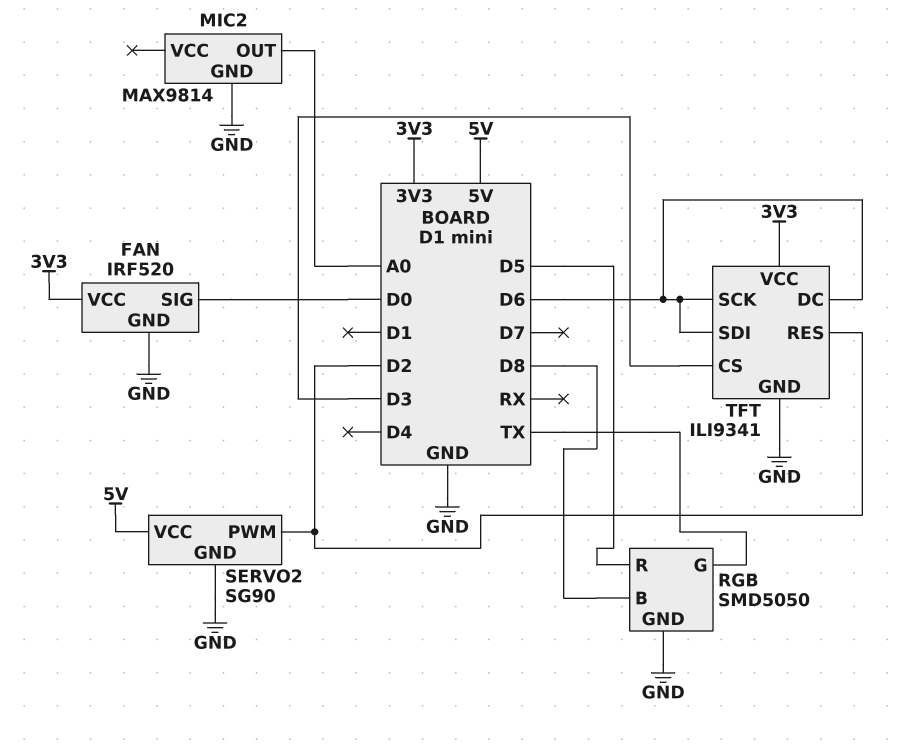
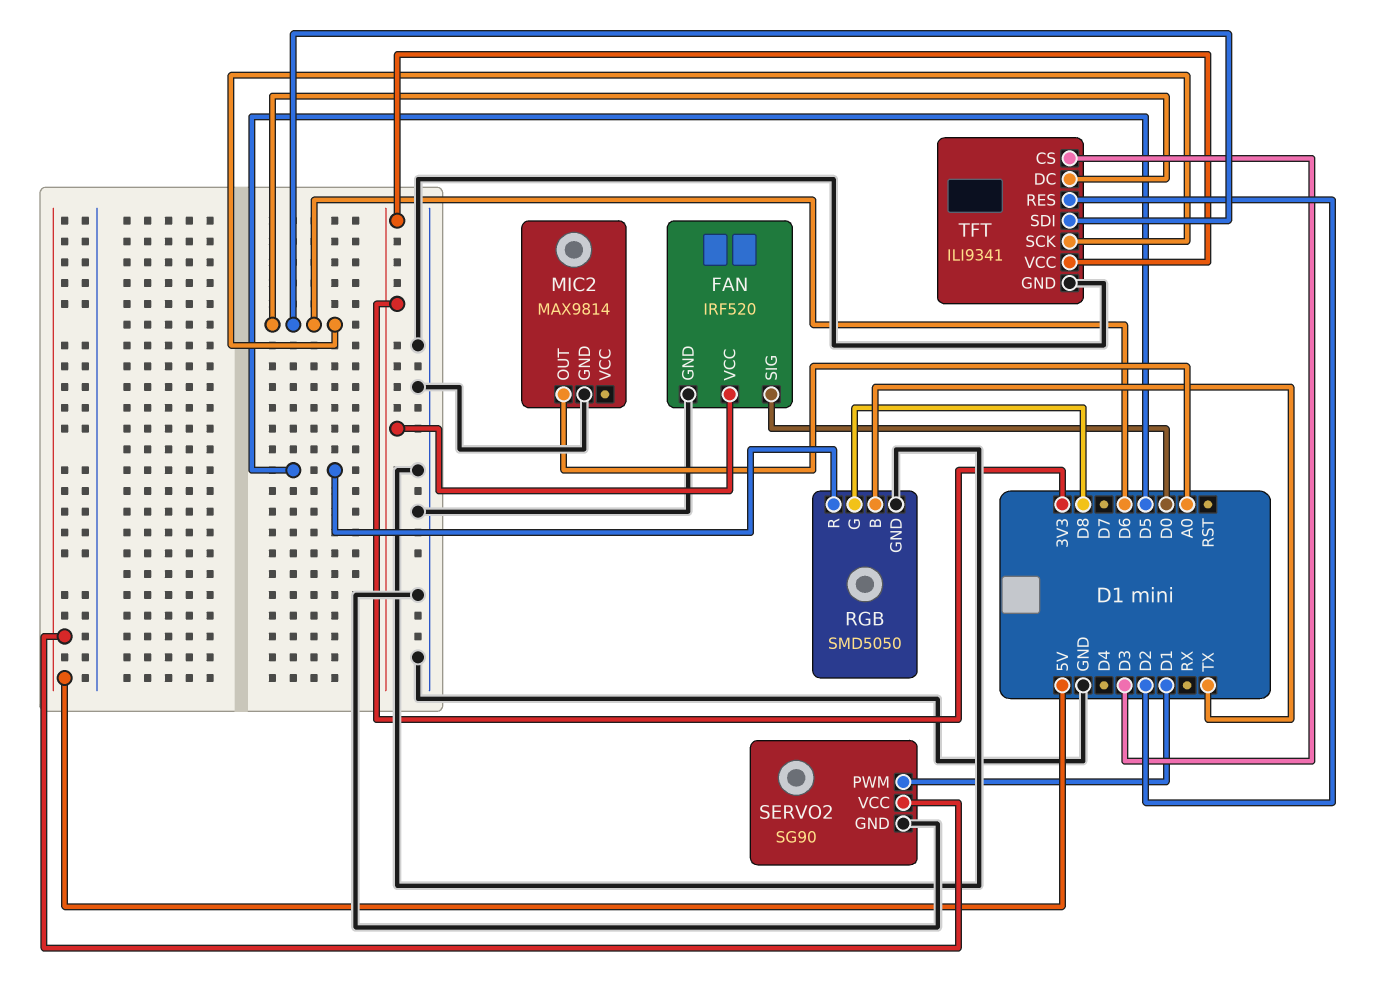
RGB pin B: D8 -> TX
RGB pin G: TX -> D8
SERVO2 pin PWM: D2 -> D1

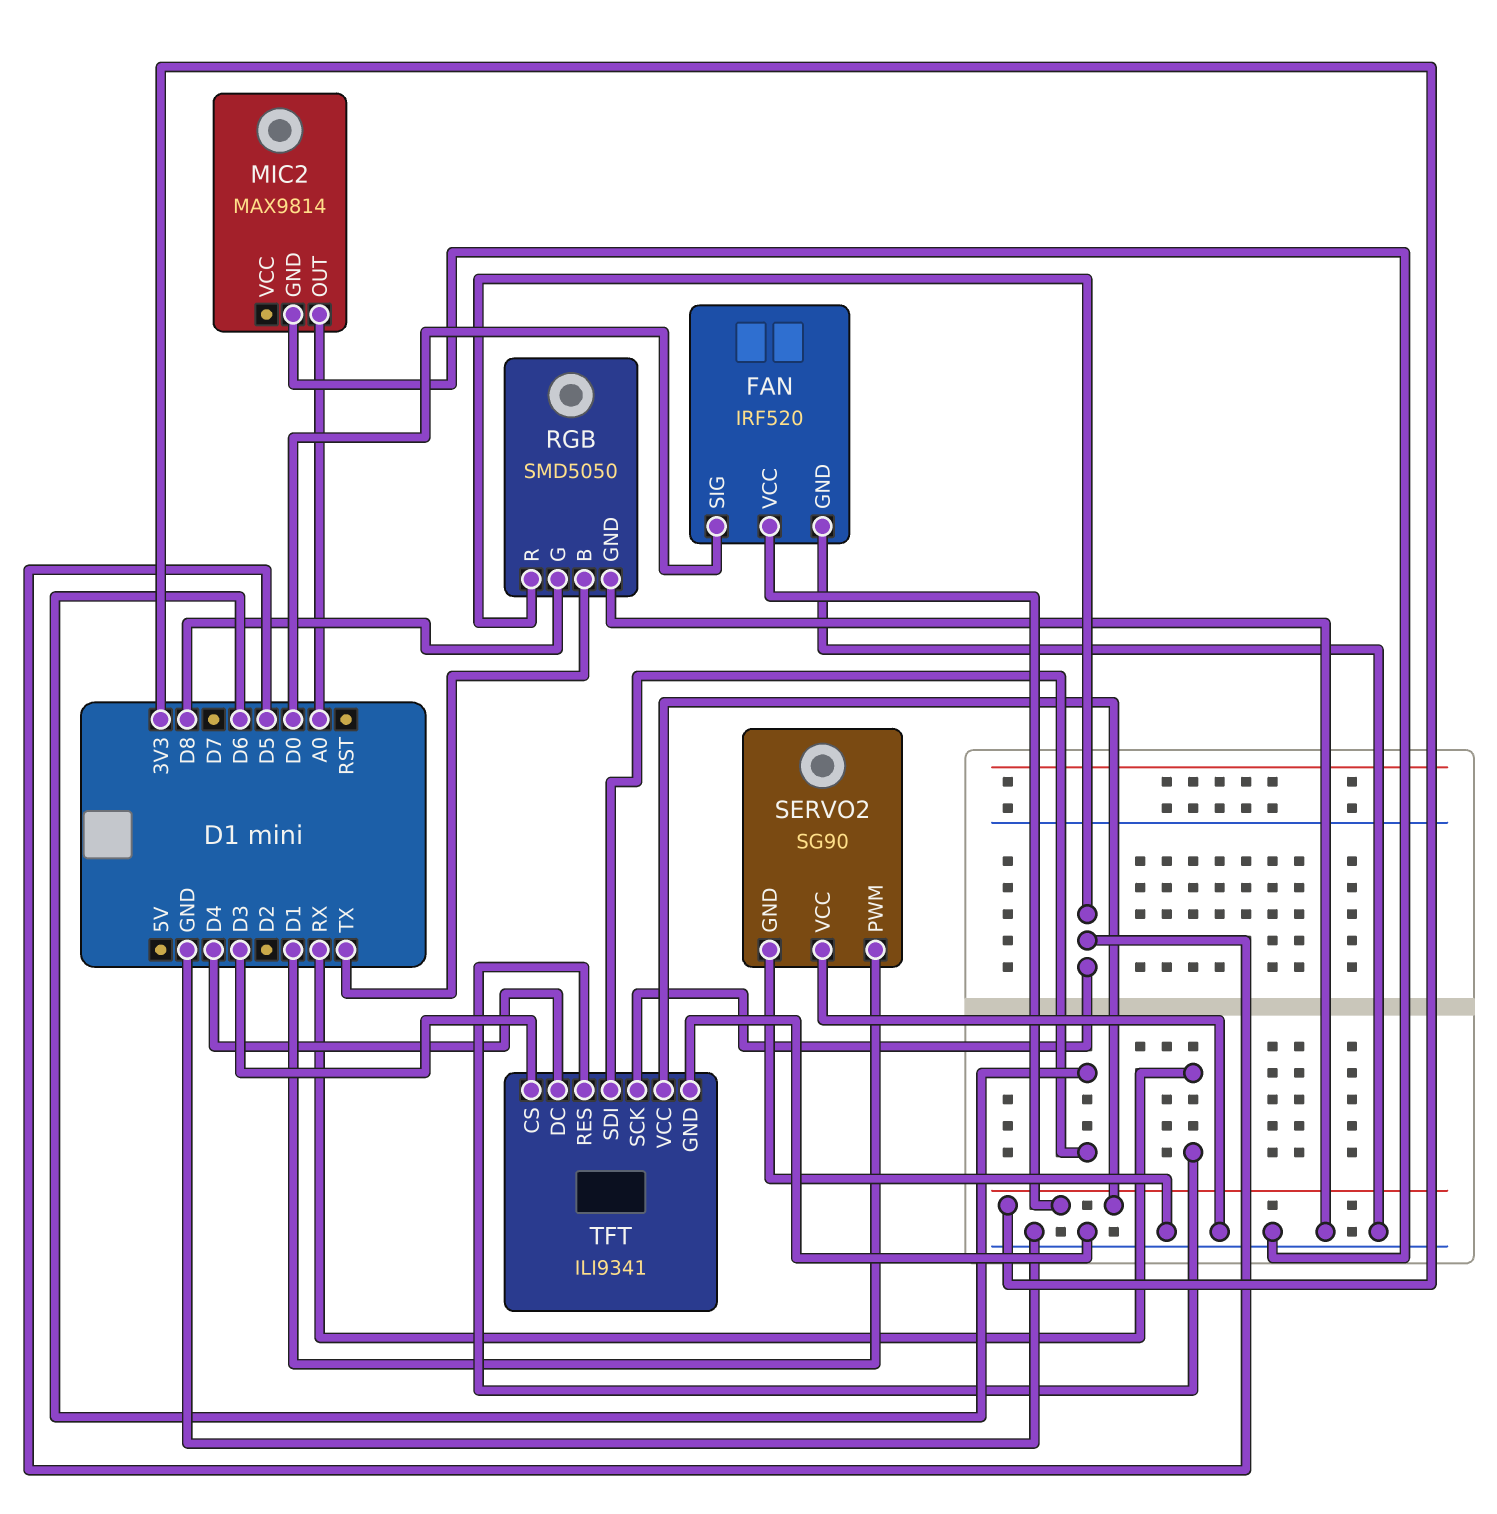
SERVO2 pin VCC: 5V -> GND
TFT pin DC: D6 -> D4
TFT pin RES: D2 -> RX
TFT pin SCK: D6 -> D5

